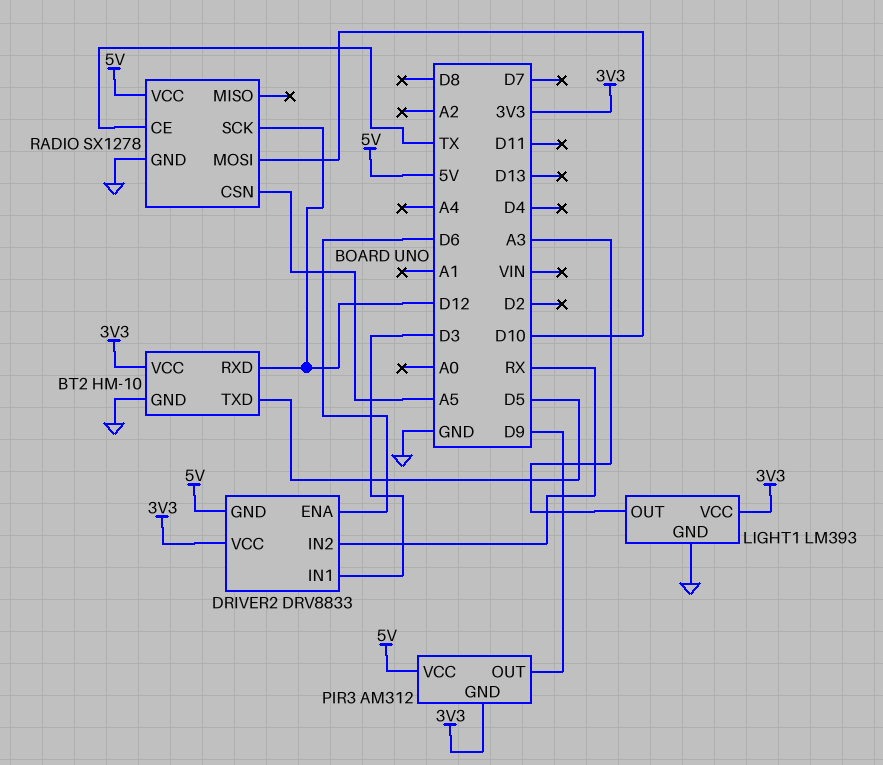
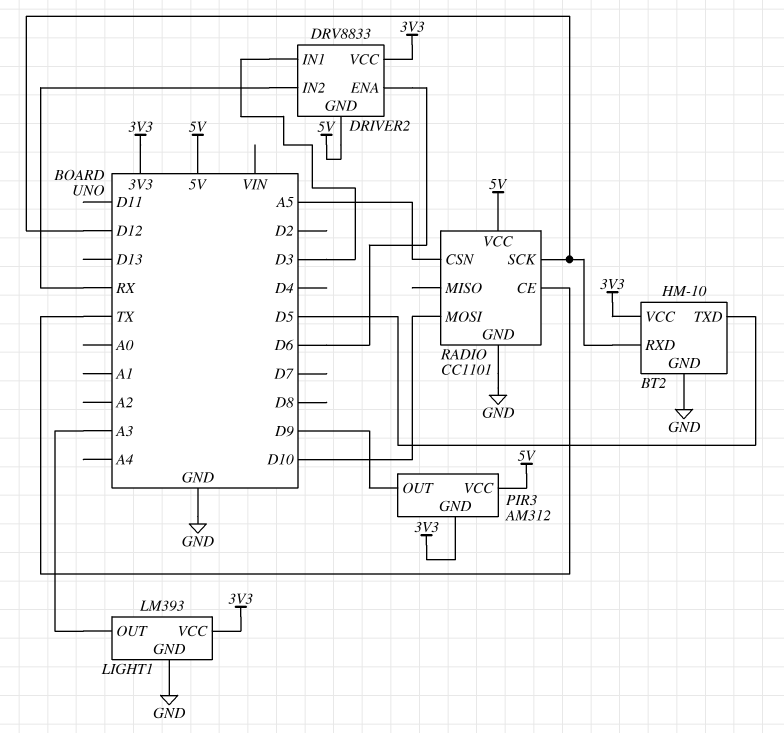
RADIO: SX1278 -> CC1101

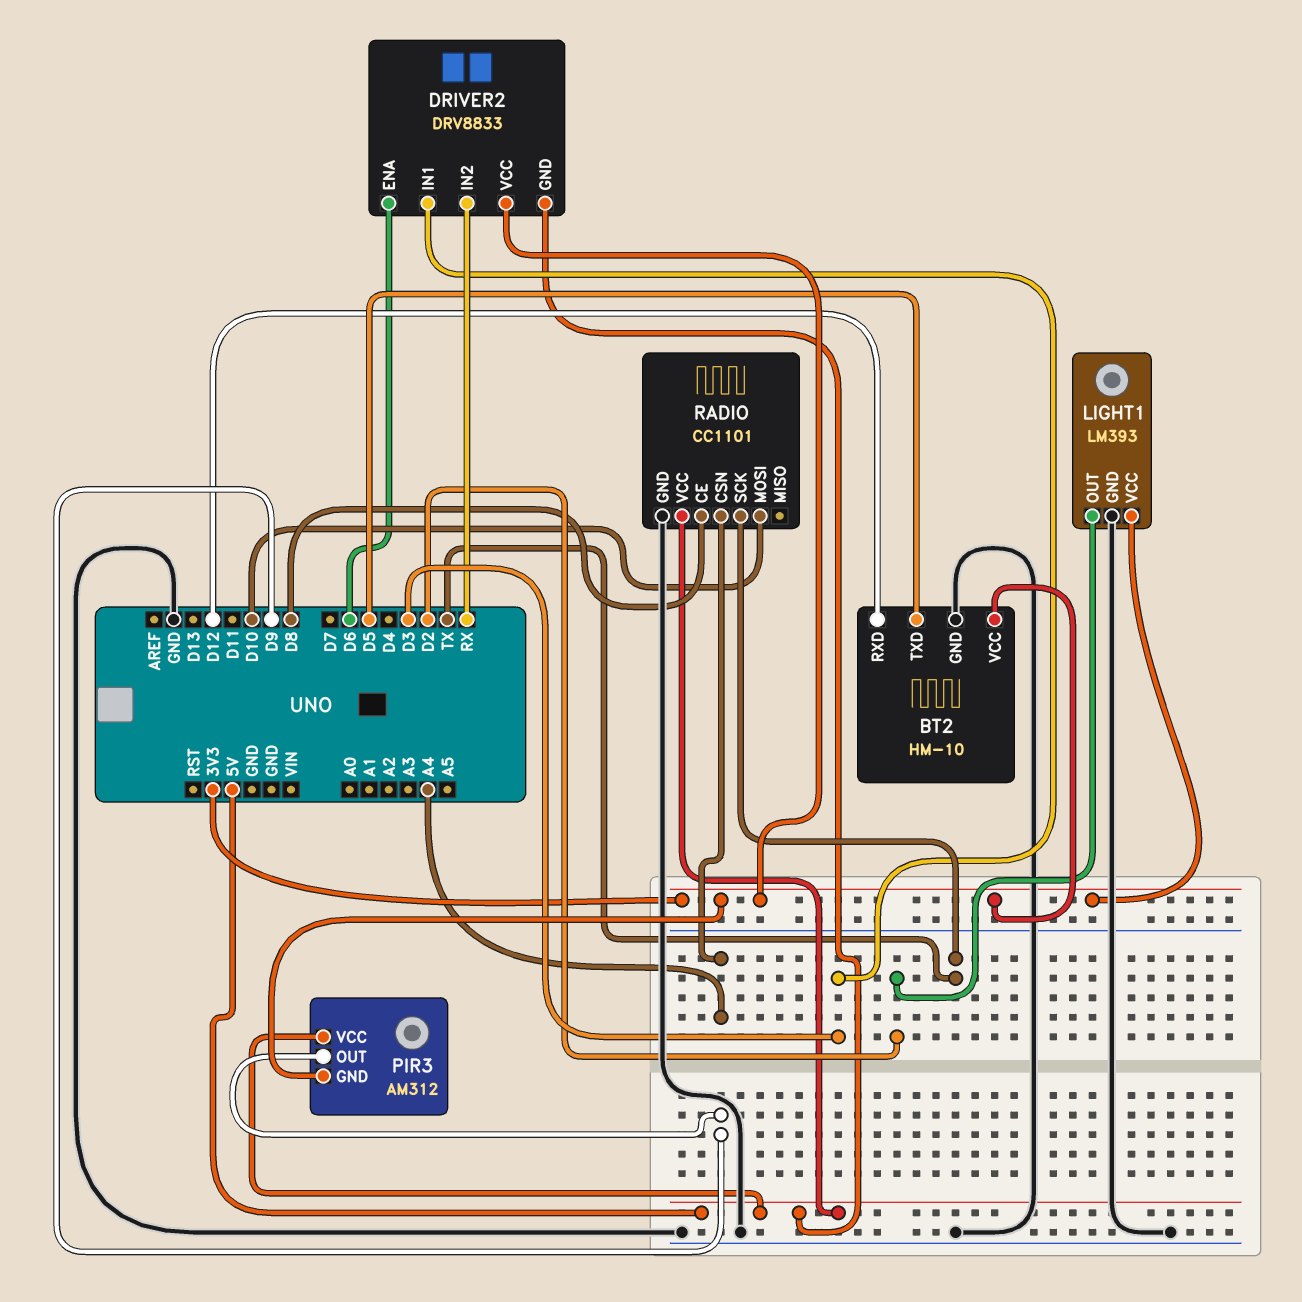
LIGHT1 pin OUT: A3 -> D2
RADIO pin CE: TX -> D8
RADIO pin CSN: A5 -> A4
RADIO pin SCK: D12 -> TX

